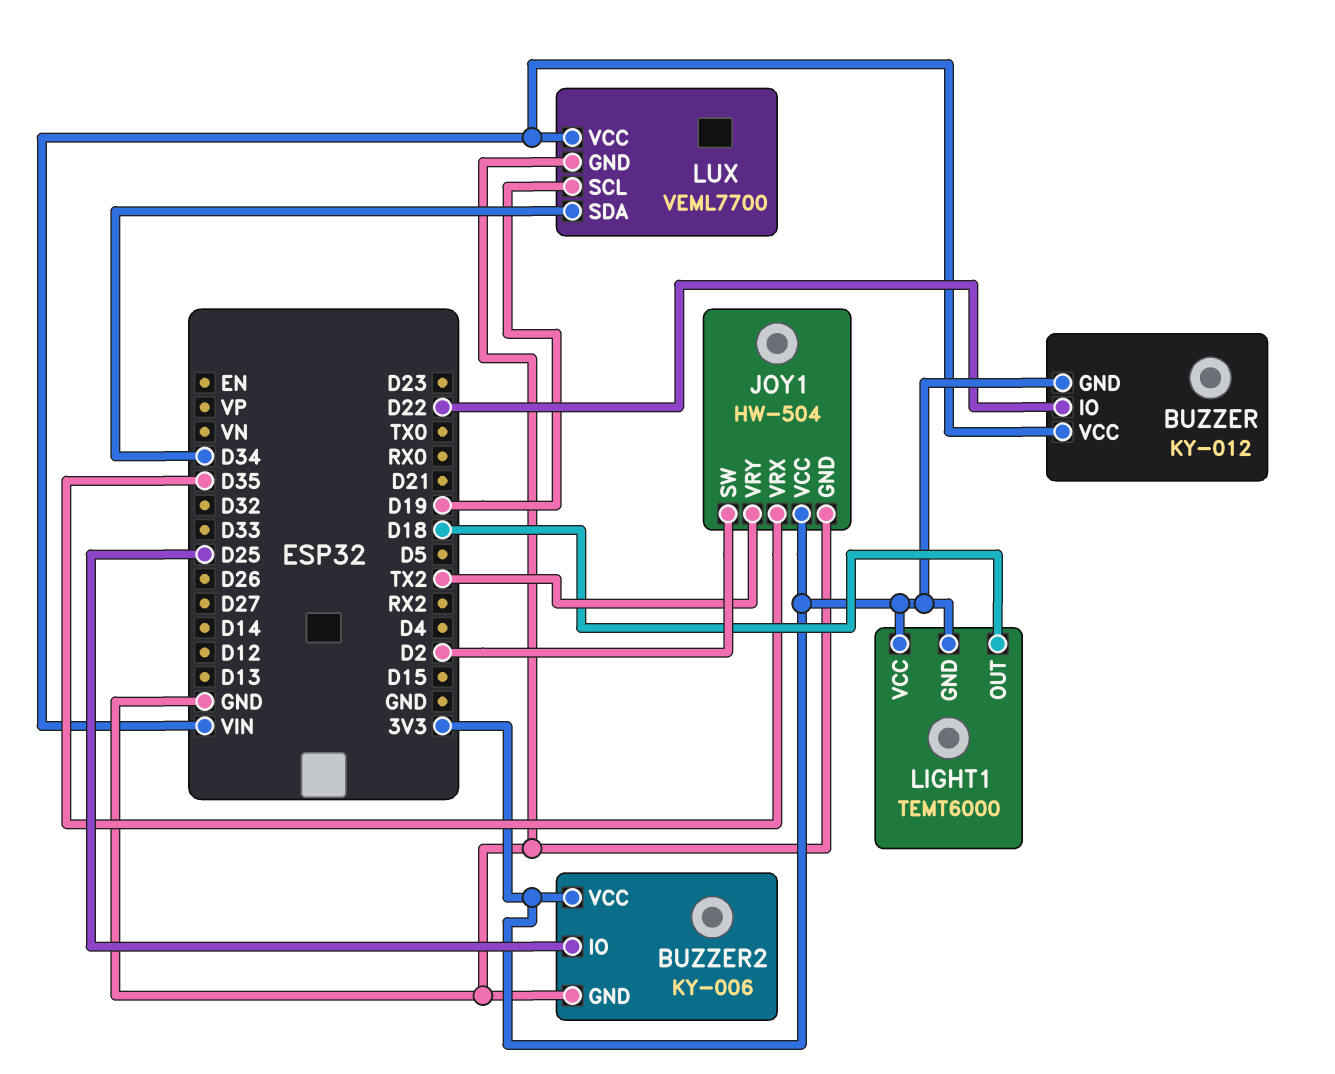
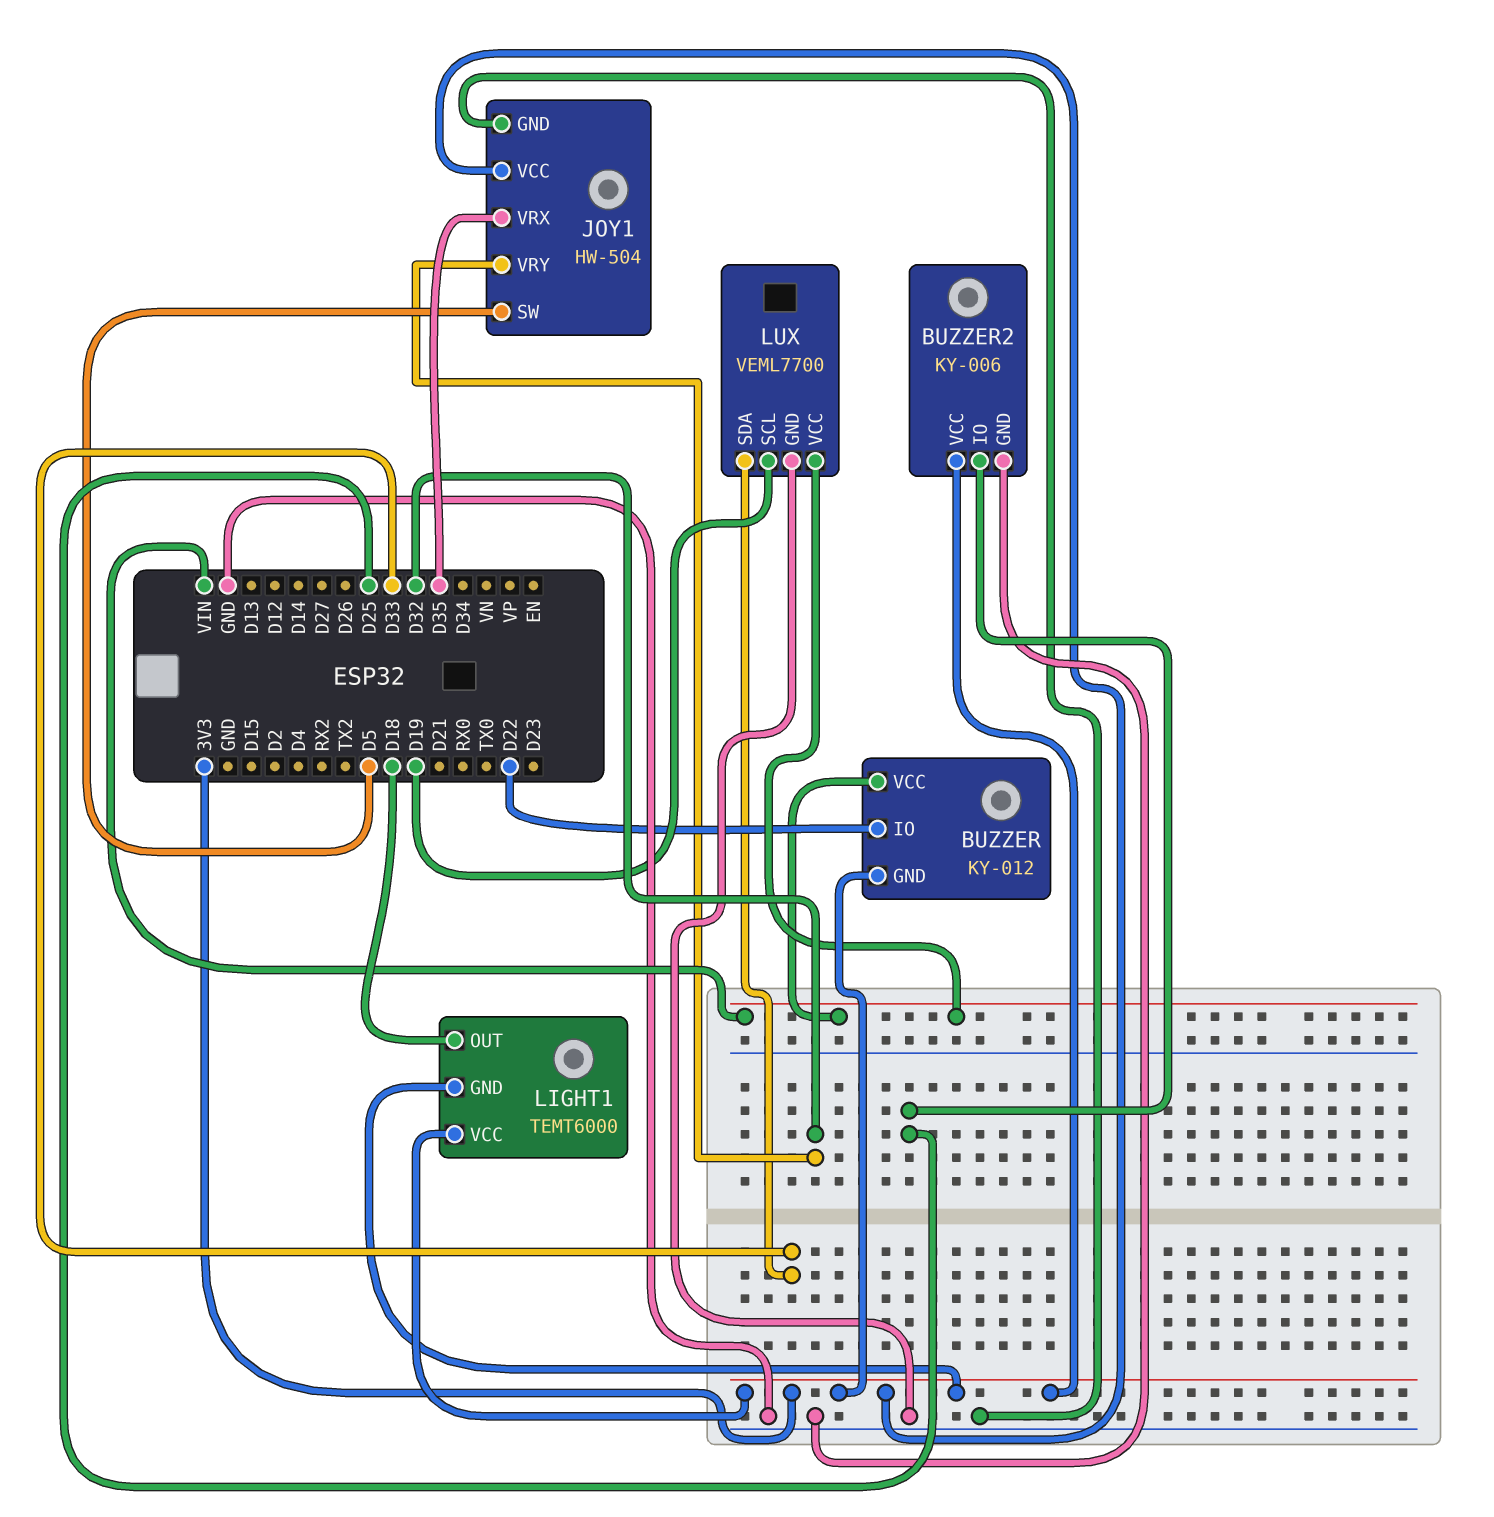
JOY1 pin SW: D2 -> D5
JOY1 pin VRY: TX2 -> D32
LUX pin SDA: D34 -> D33

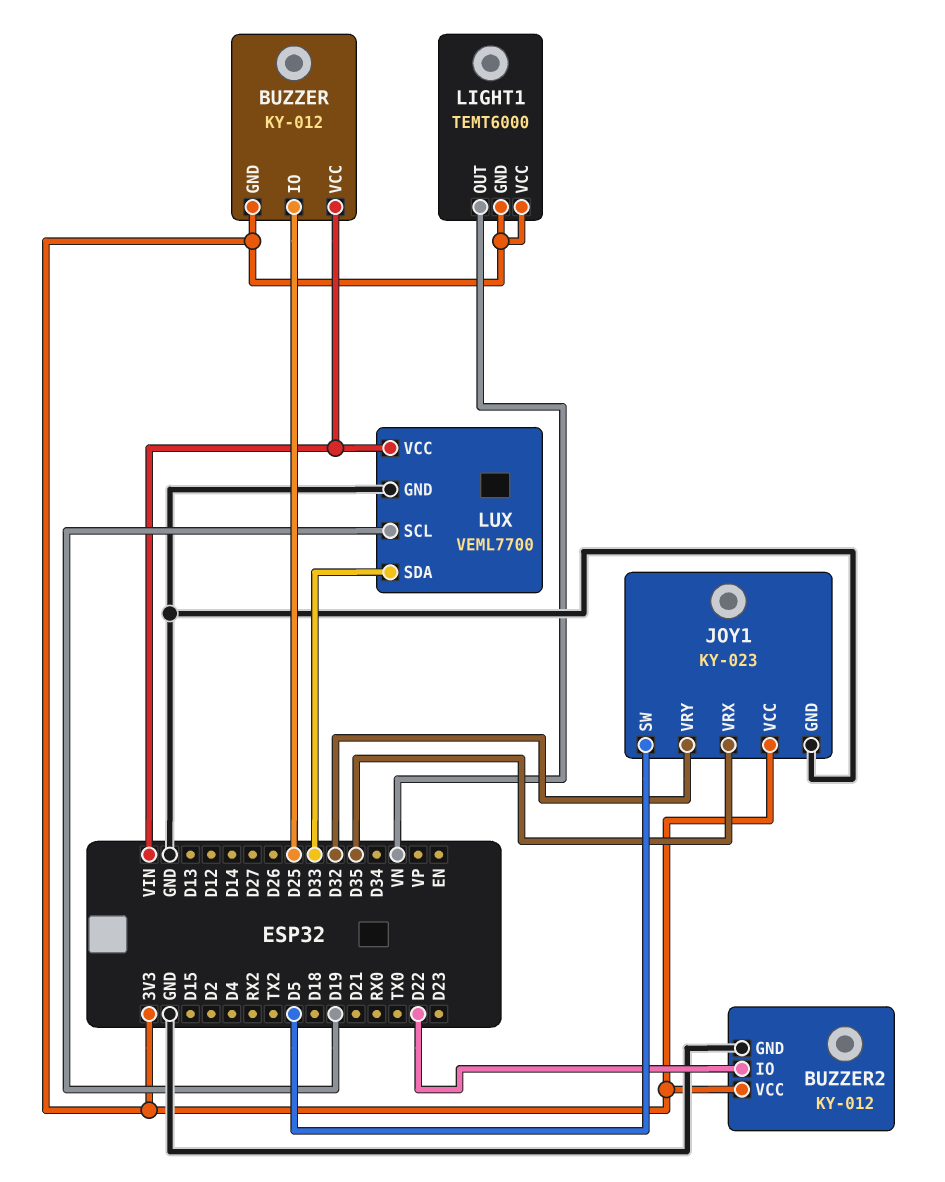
BUZZER pin IO: D22 -> D25
BUZZER2: KY-006 -> KY-012
BUZZER2 pin IO: D25 -> D22
JOY1: HW-504 -> KY-023
LIGHT1 pin OUT: D18 -> VN

